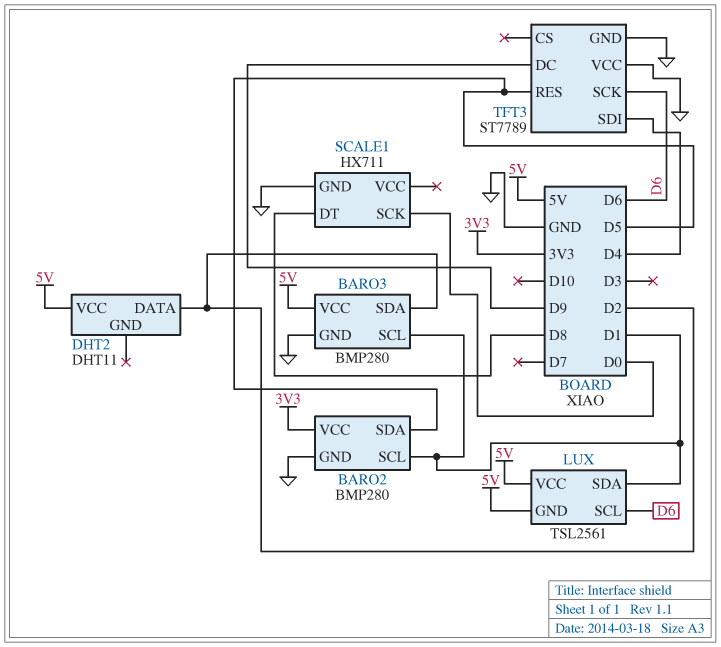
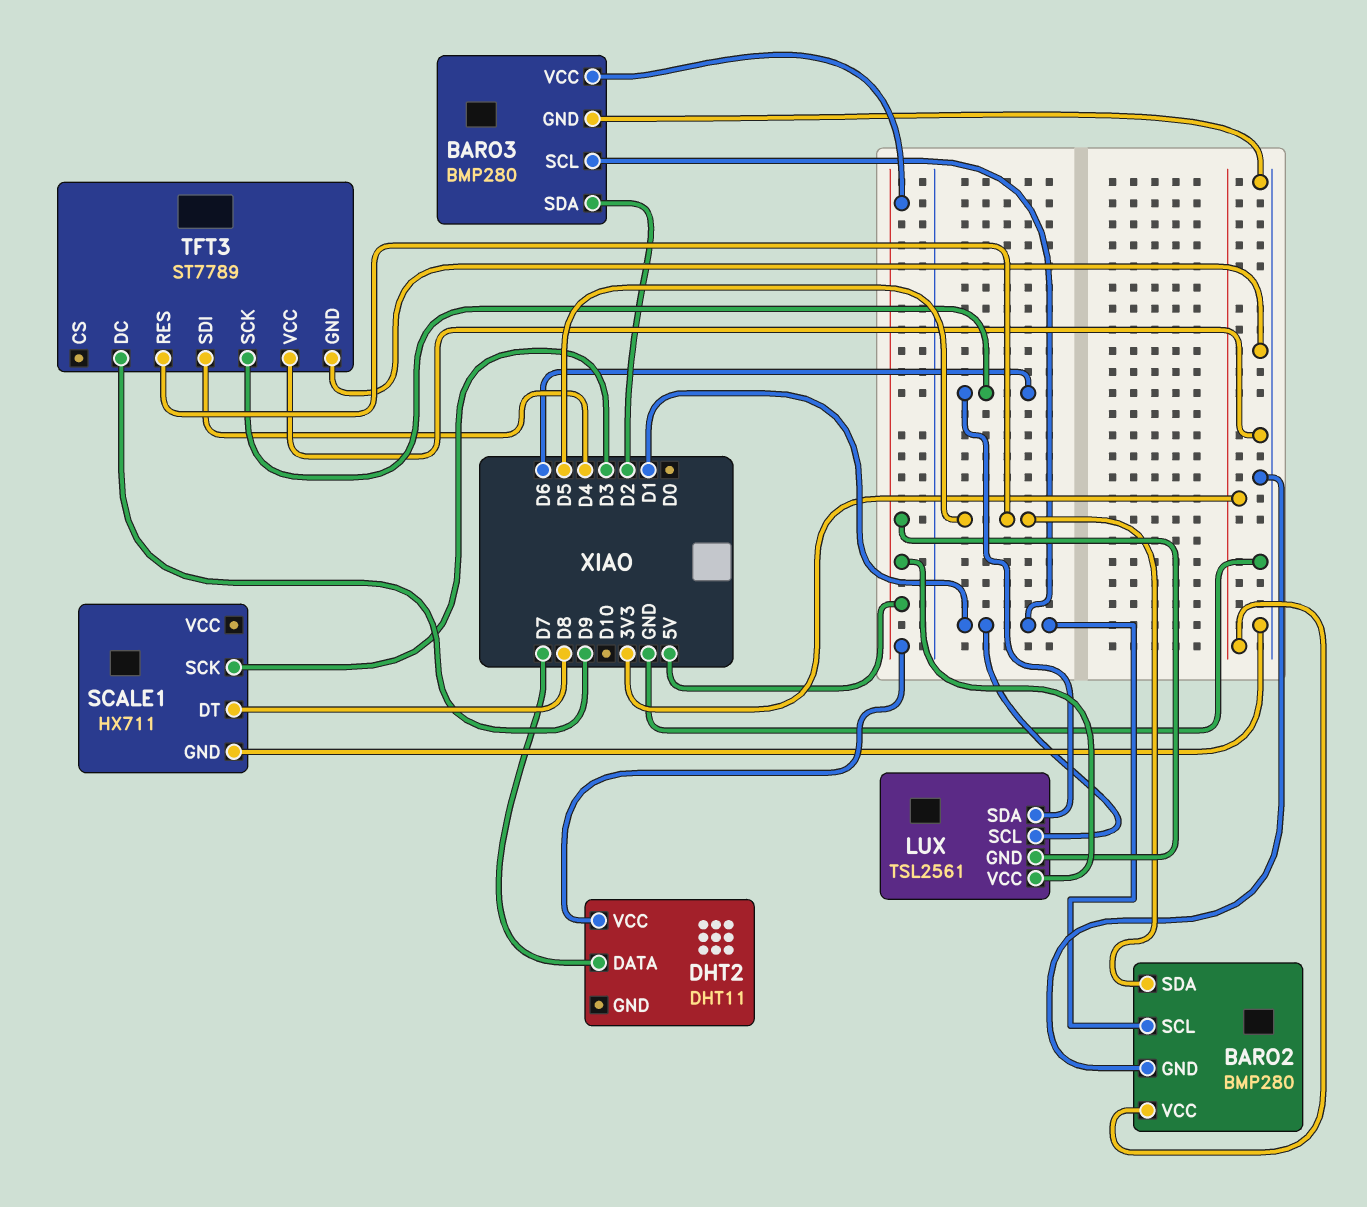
DHT2 pin DATA: D2 -> D7
LUX pin SCL: D6 -> D1
LUX pin SDA: D1 -> D6
SCALE1 pin SCK: D0 -> D3

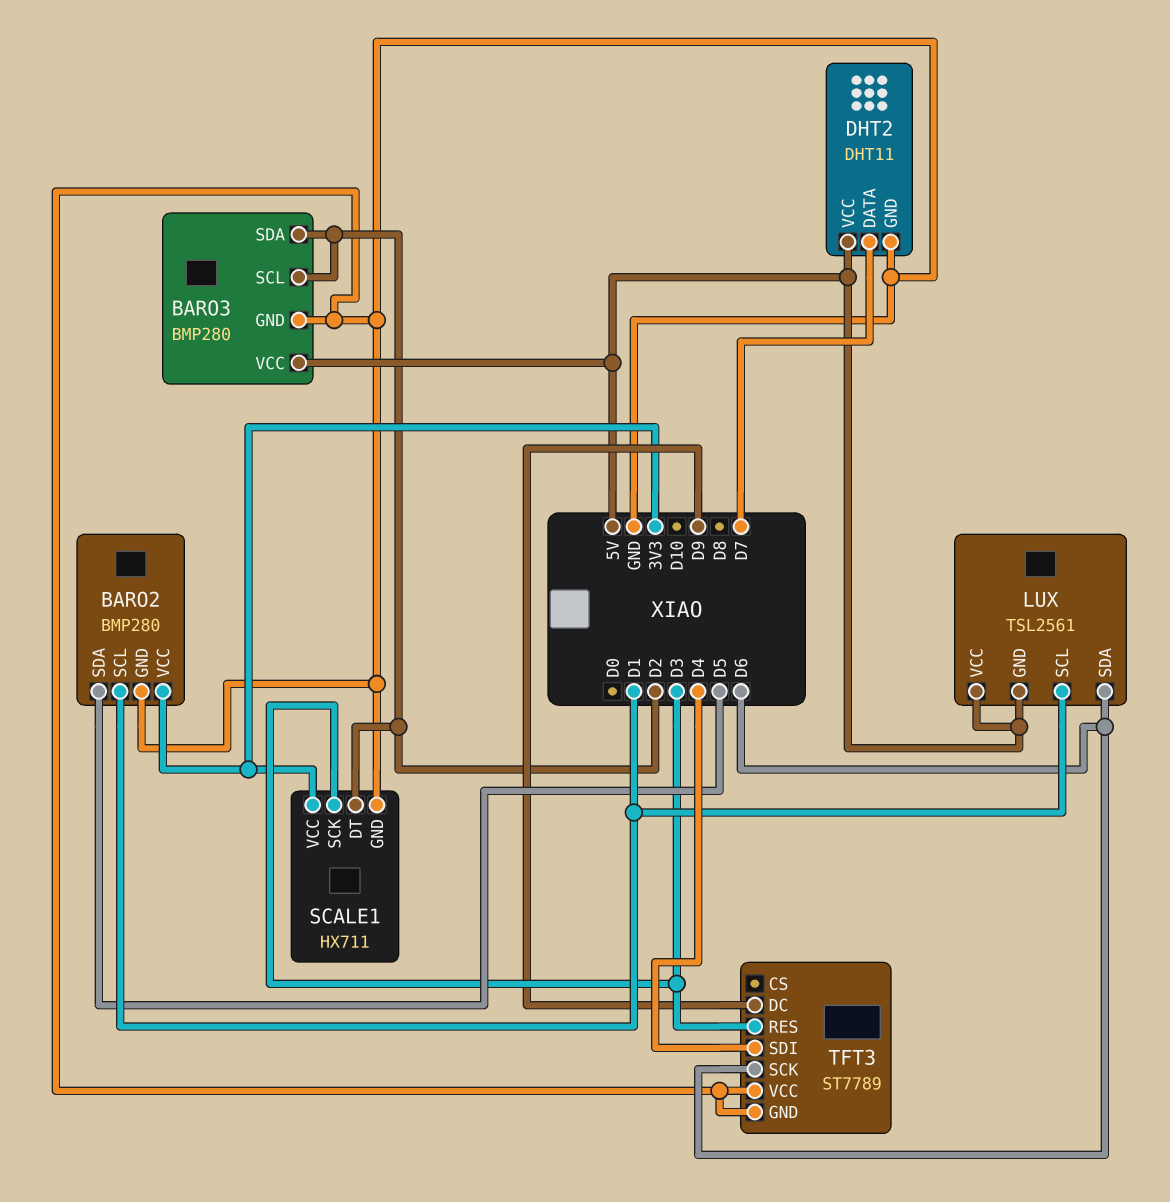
BARO3 pin SCL: D1 -> D2
DHT2 pin GND: none -> GND
SCALE1 pin DT: D8 -> D2
SCALE1 pin VCC: none -> 3V3
TFT3 pin RES: D5 -> D3

